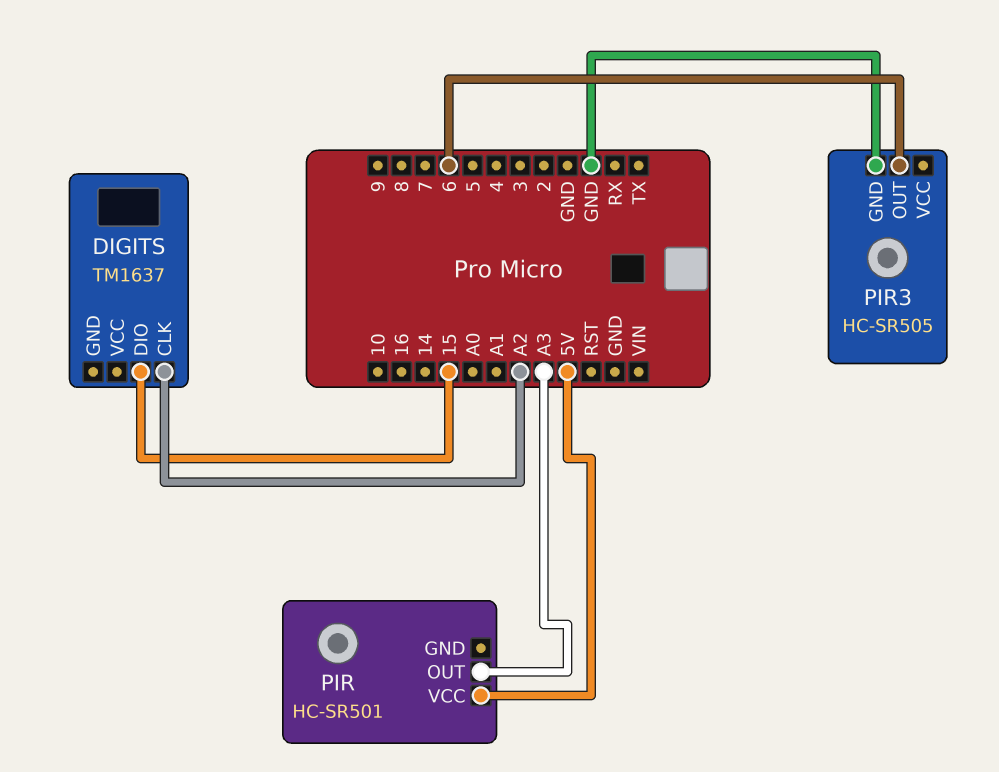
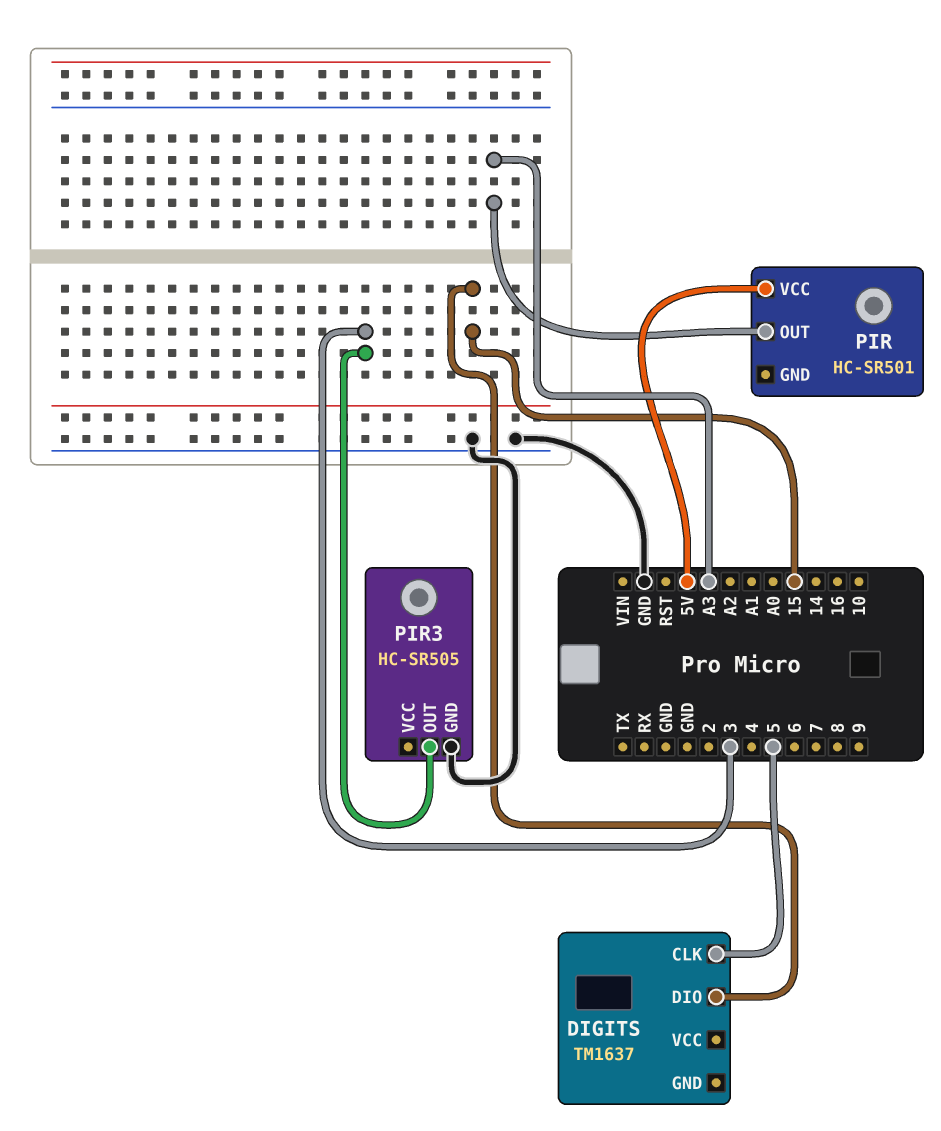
DIGITS pin CLK: A2 -> 5
PIR3 pin OUT: 6 -> 3

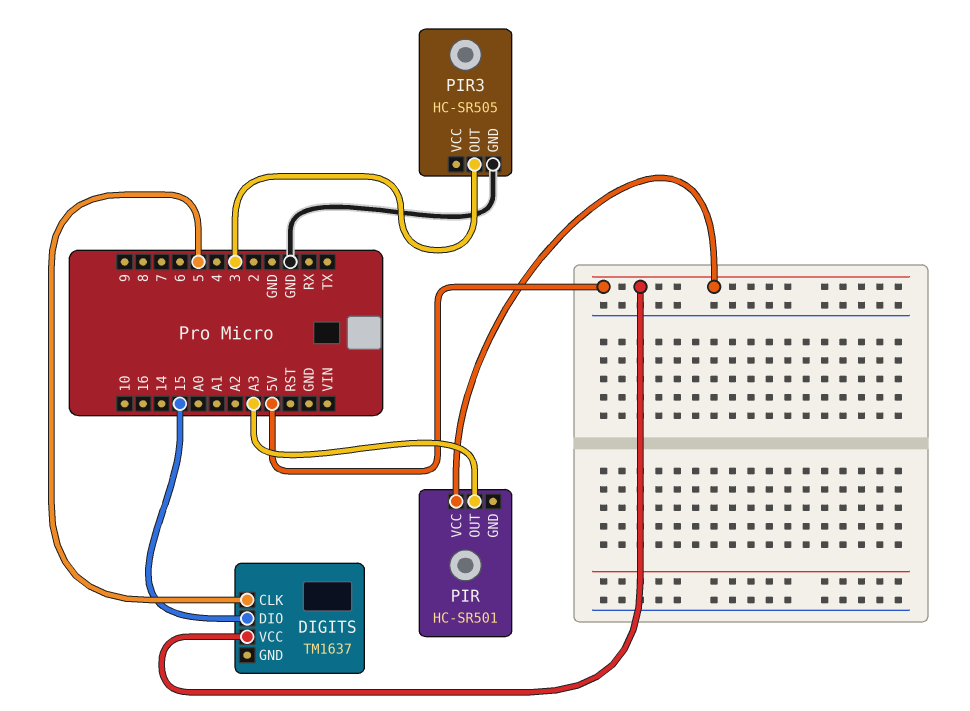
DIGITS pin VCC: none -> 5V

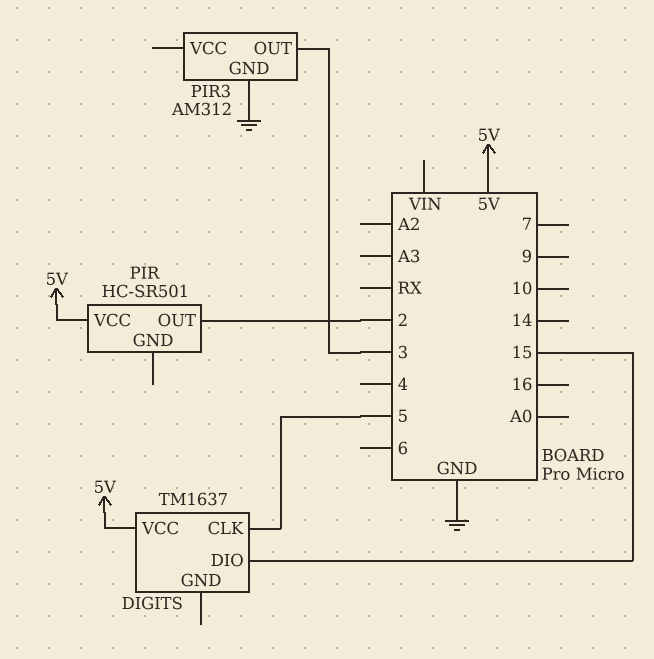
PIR pin OUT: A3 -> 2
PIR3: HC-SR505 -> AM312

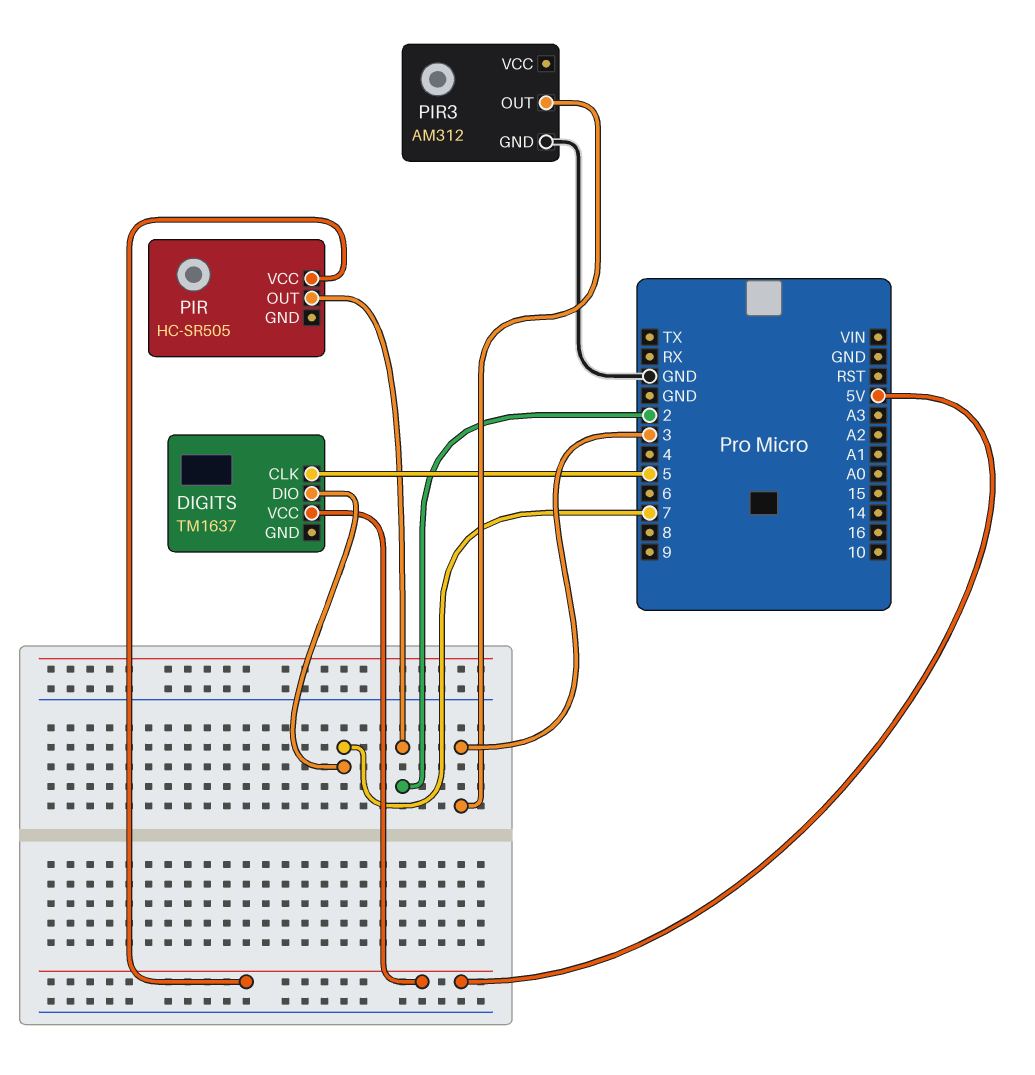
DIGITS pin DIO: 15 -> 7
PIR: HC-SR501 -> HC-SR505

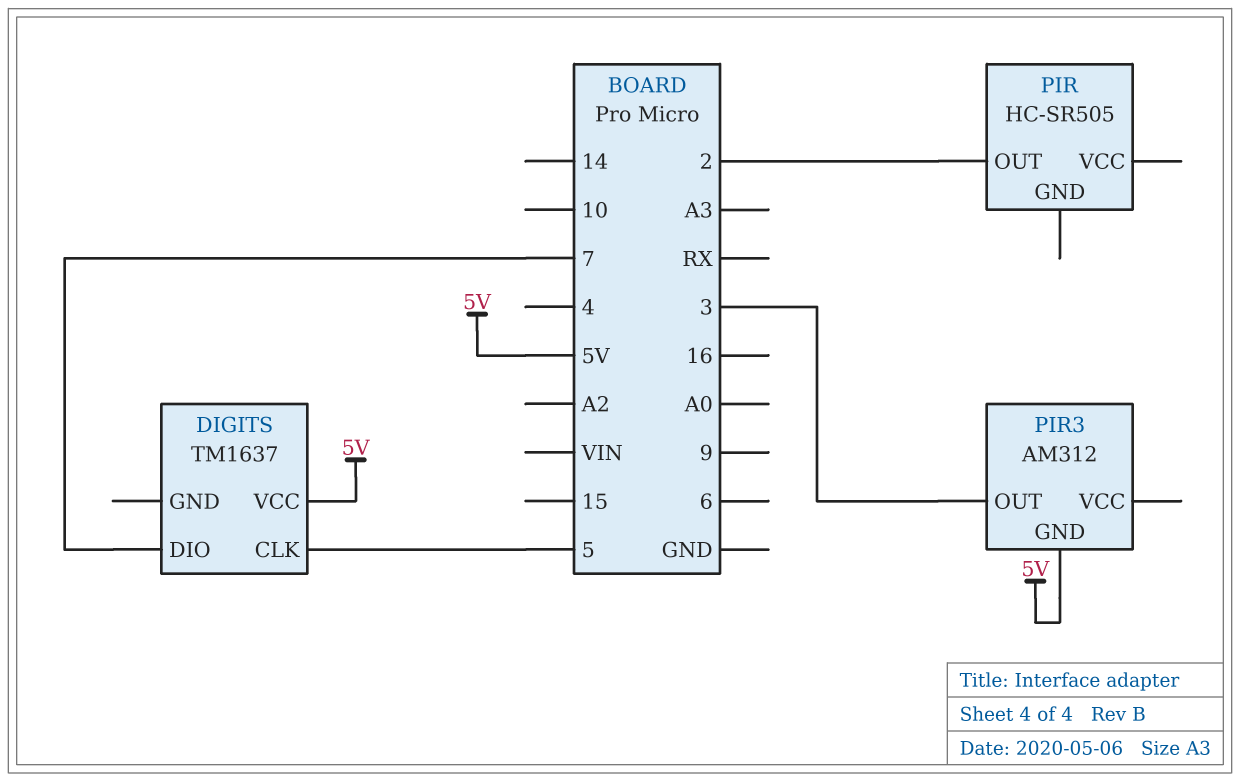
PIR pin VCC: 5V -> none
PIR3 pin GND: GND -> 5V

